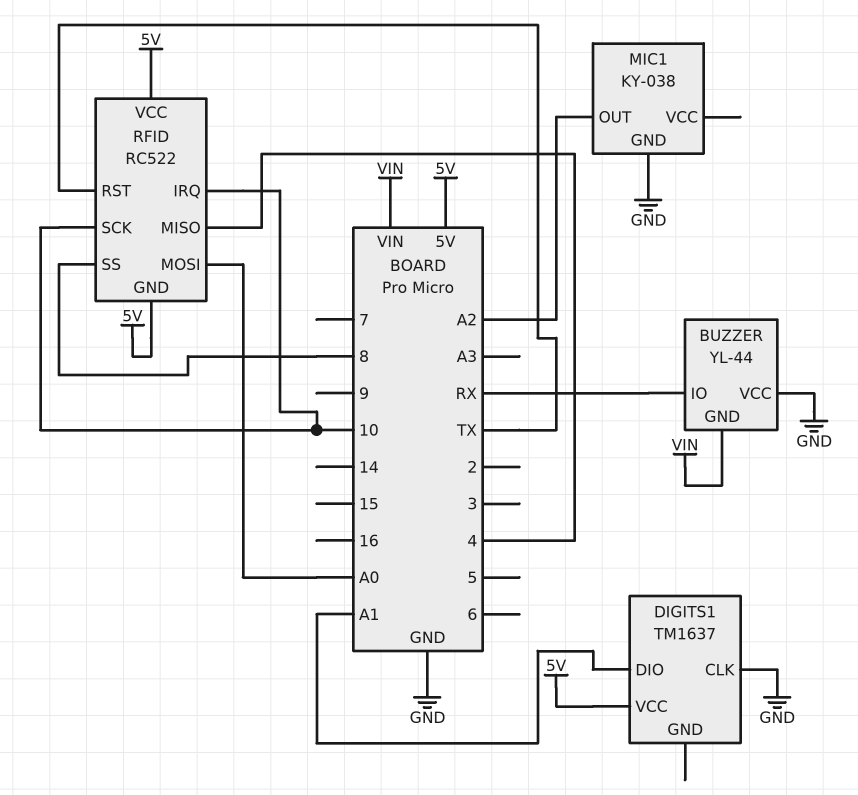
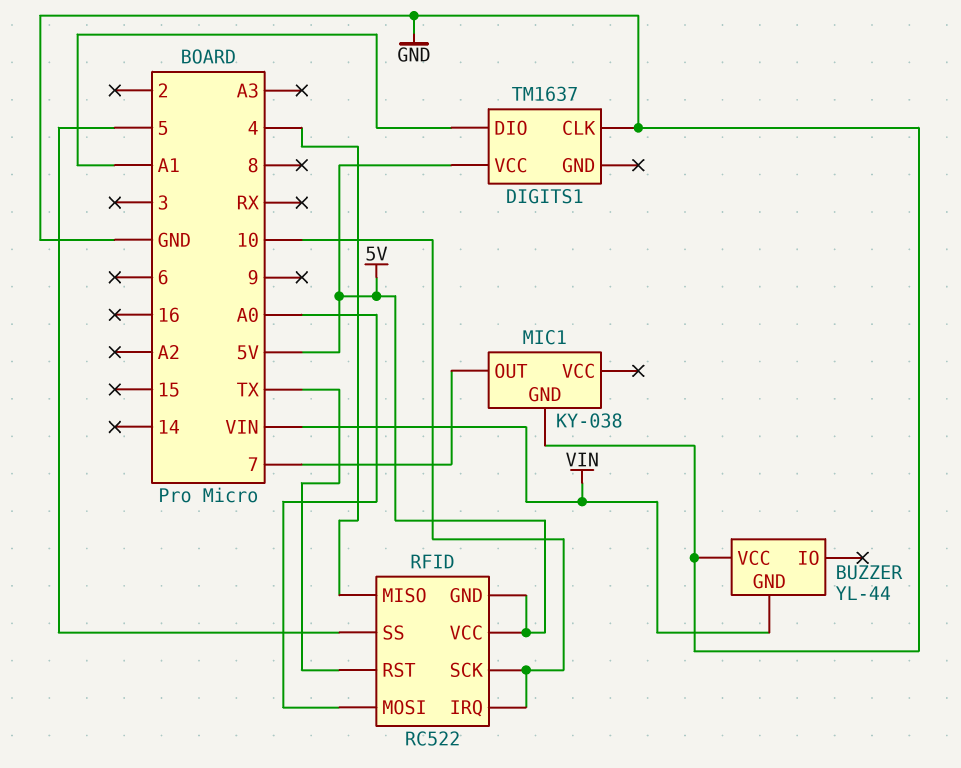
BUZZER pin IO: RX -> none
MIC1 pin OUT: A2 -> 7
RFID pin SS: 8 -> 5

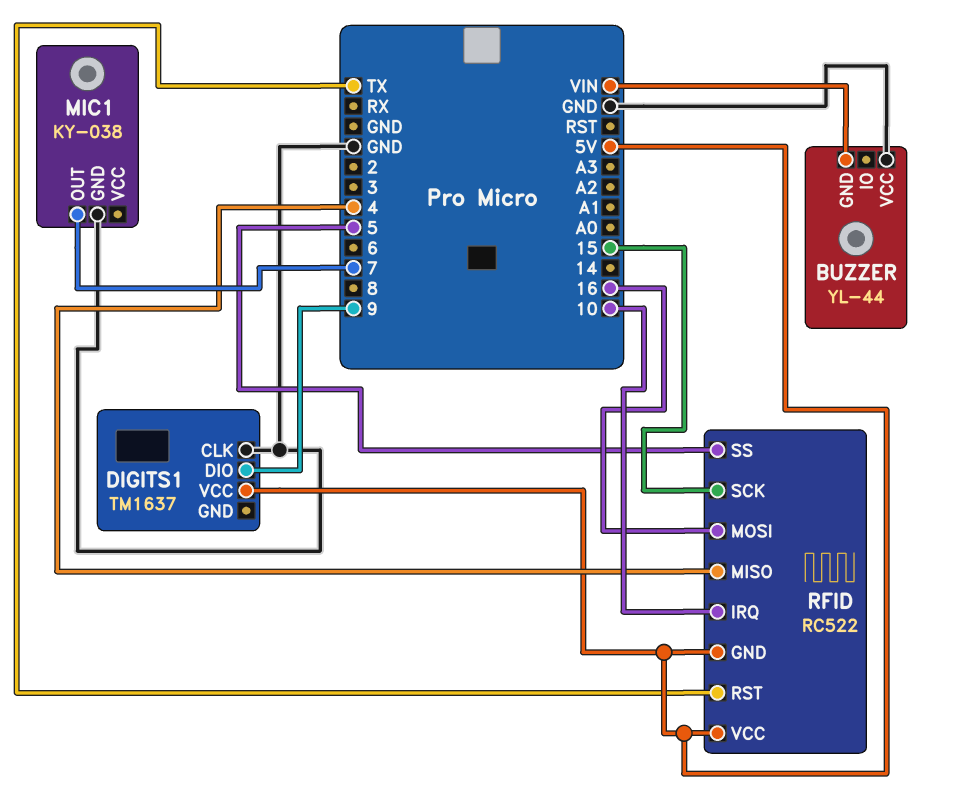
DIGITS1 pin DIO: A1 -> 9
RFID pin MOSI: A0 -> 16
RFID pin SCK: 10 -> 15

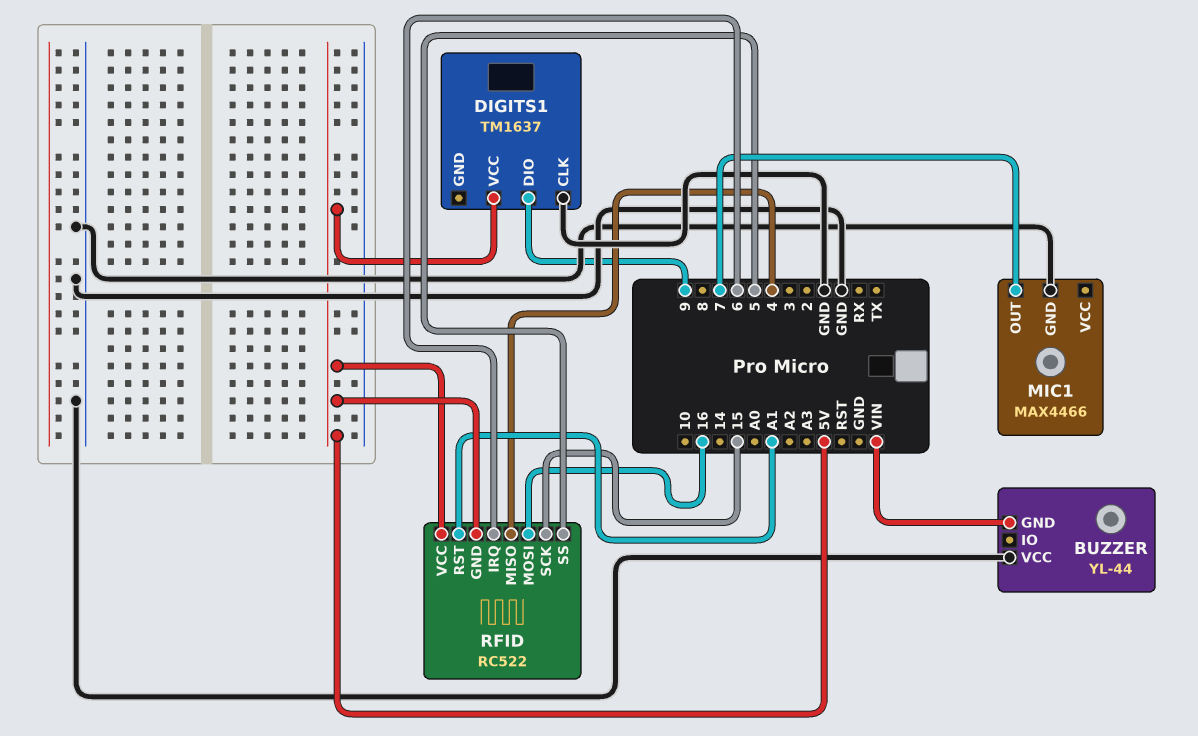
MIC1: KY-038 -> MAX4466
RFID pin IRQ: 10 -> 6
RFID pin RST: TX -> A1

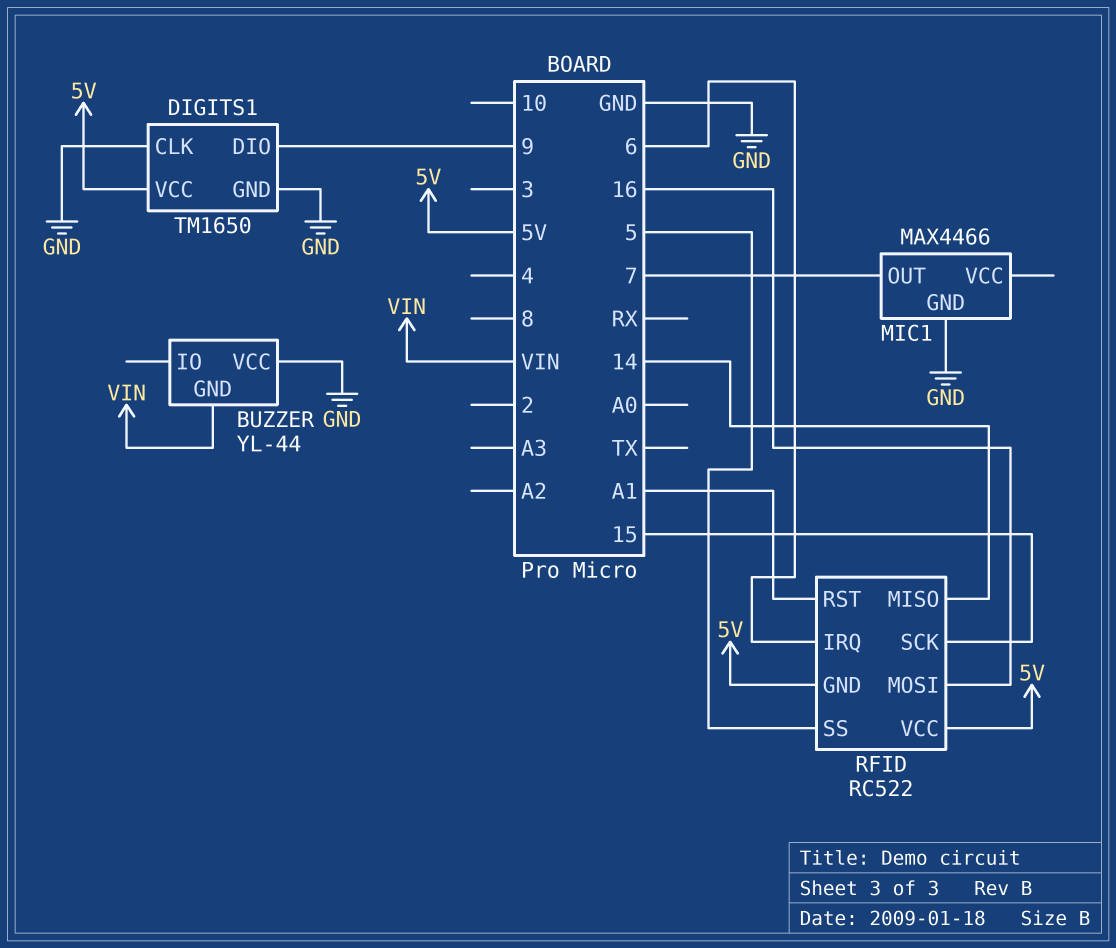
DIGITS1: TM1637 -> TM1650
DIGITS1 pin GND: none -> GND
RFID pin MISO: 4 -> 14

